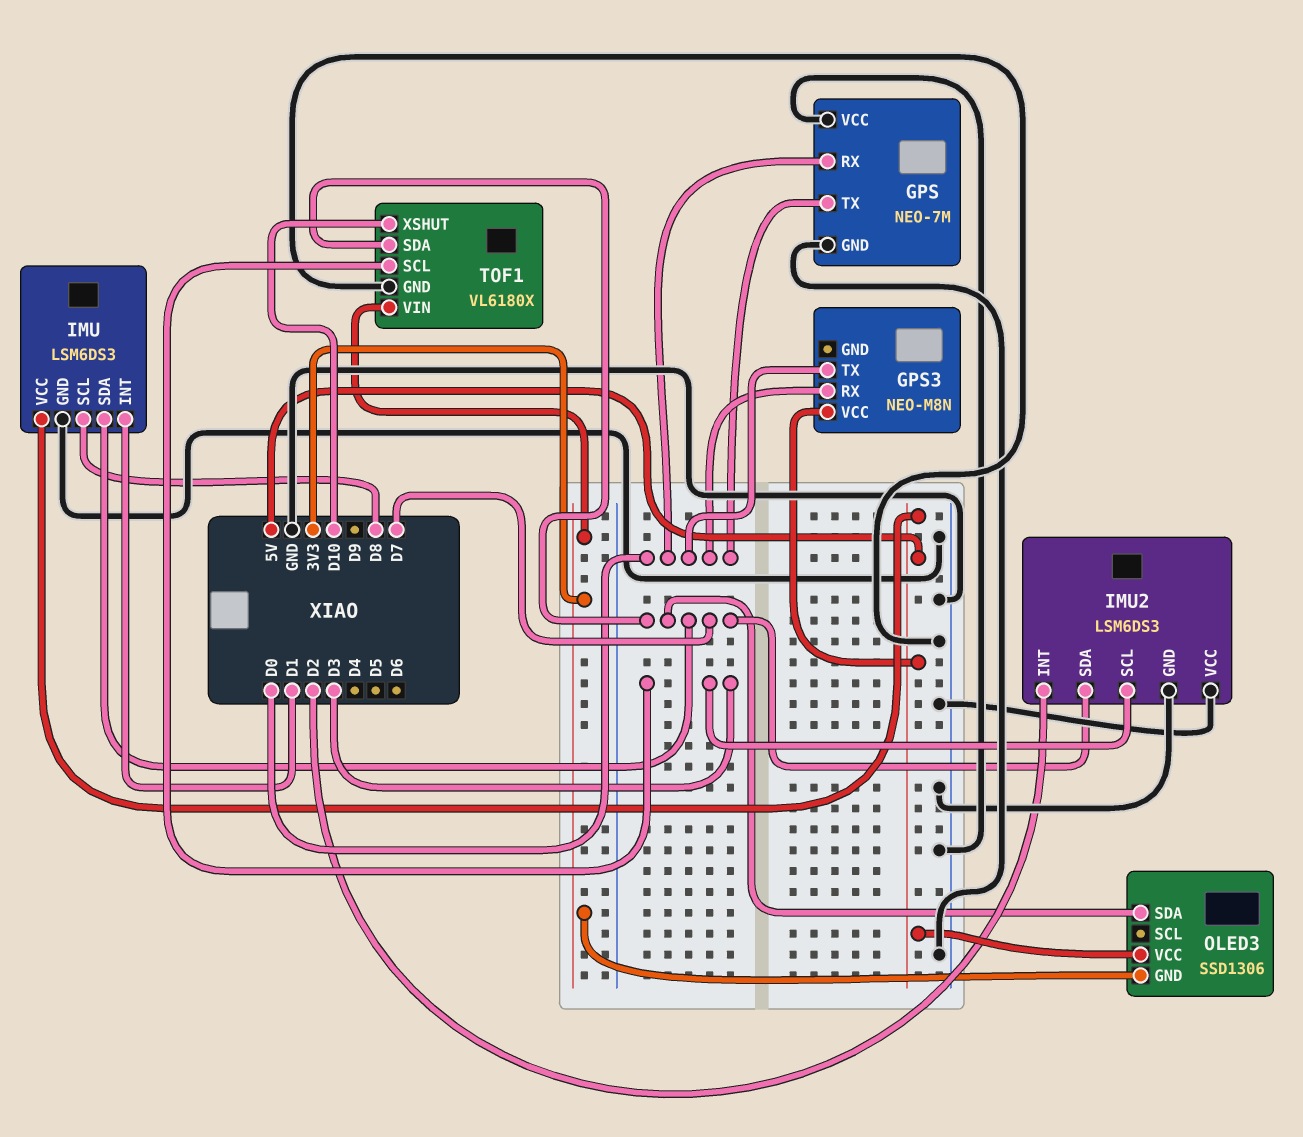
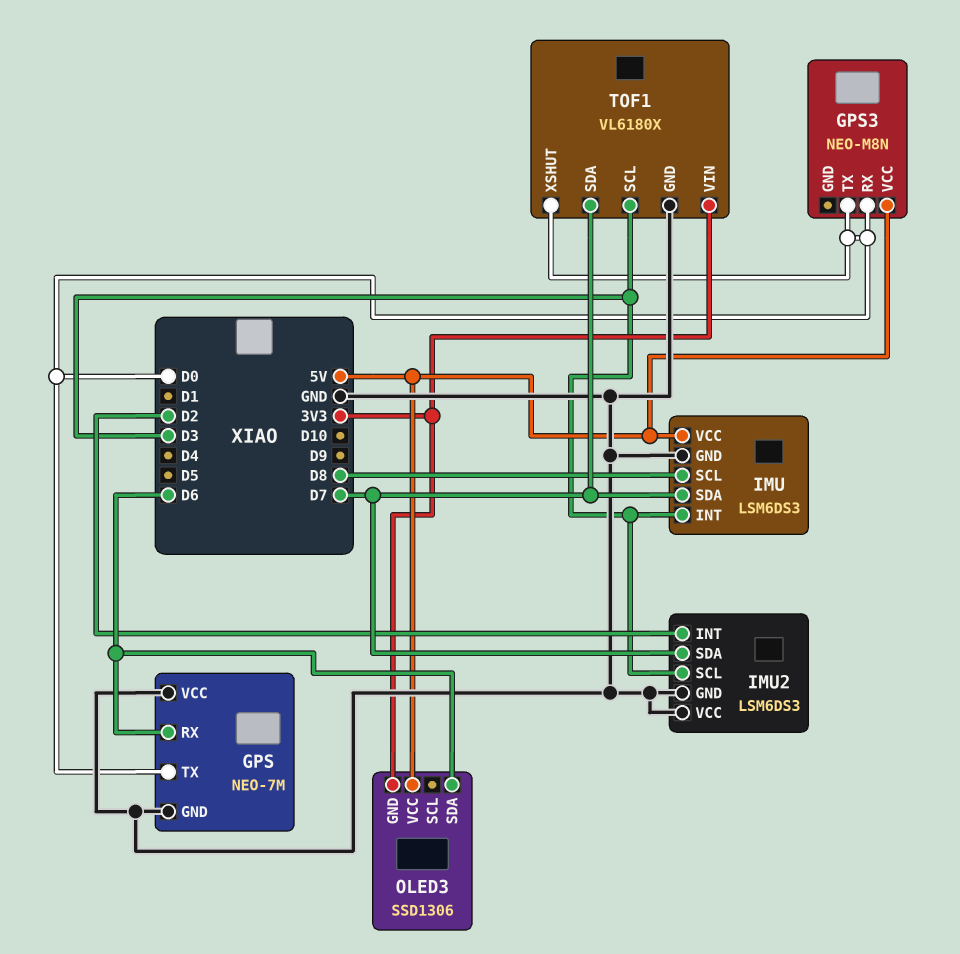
GPS pin RX: D0 -> D6
IMU pin INT: D1 -> D3
OLED3 pin SDA: D7 -> D6
TOF1 pin XSHUT: D10 -> D0

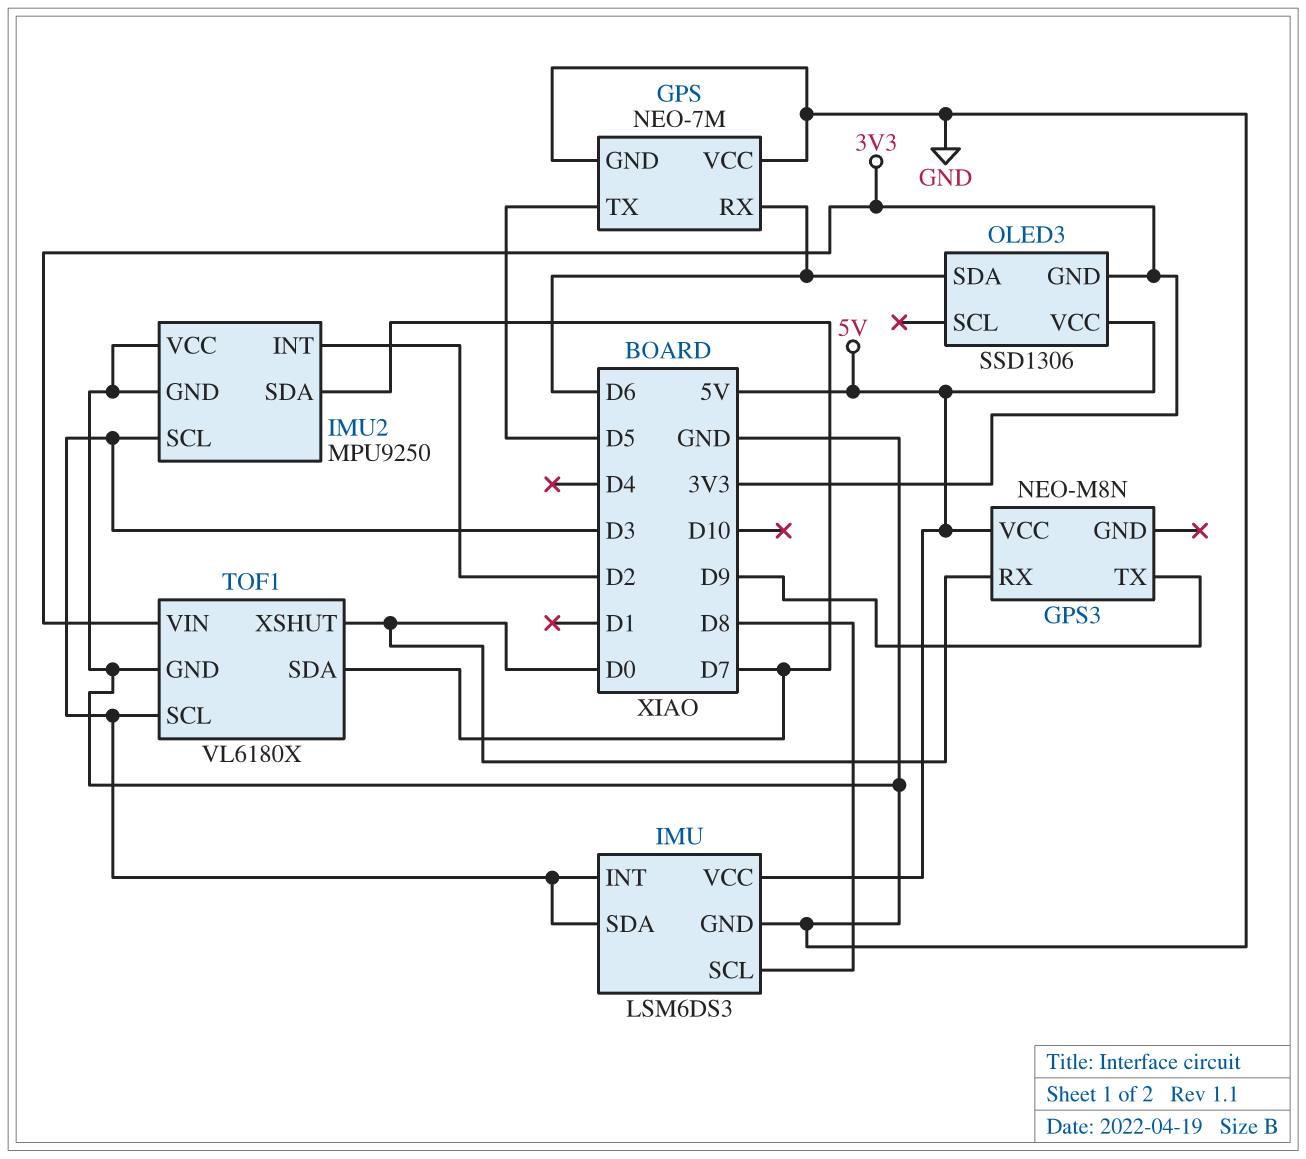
GPS pin TX: D0 -> D5
GPS3 pin TX: D0 -> D9
IMU pin SDA: D7 -> D3
IMU2: LSM6DS3 -> MPU9250

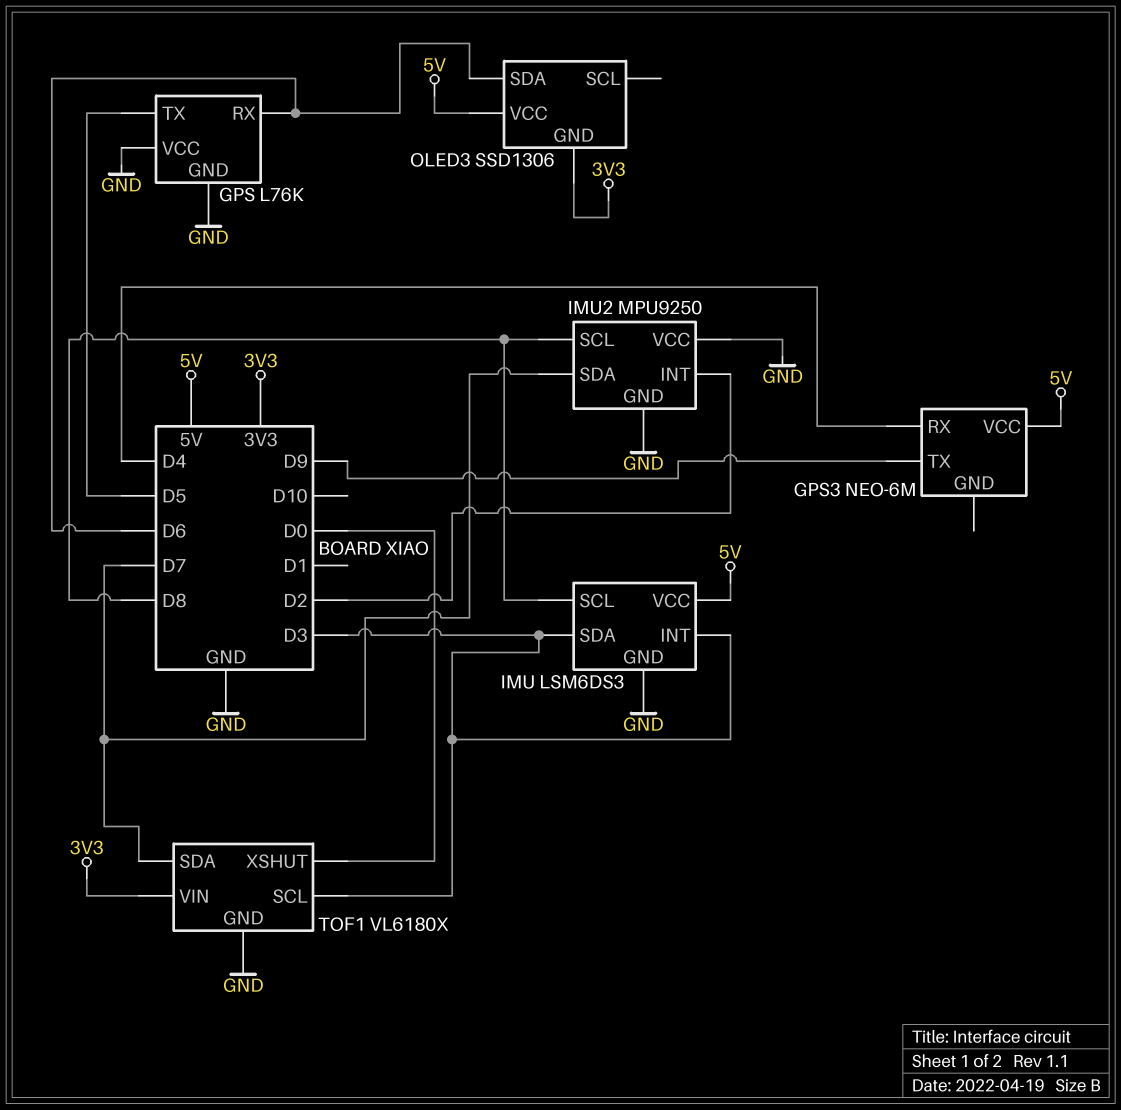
GPS: NEO-7M -> L76K
GPS3: NEO-M8N -> NEO-6M
GPS3 pin RX: D0 -> D4
IMU2 pin SCL: D3 -> D8

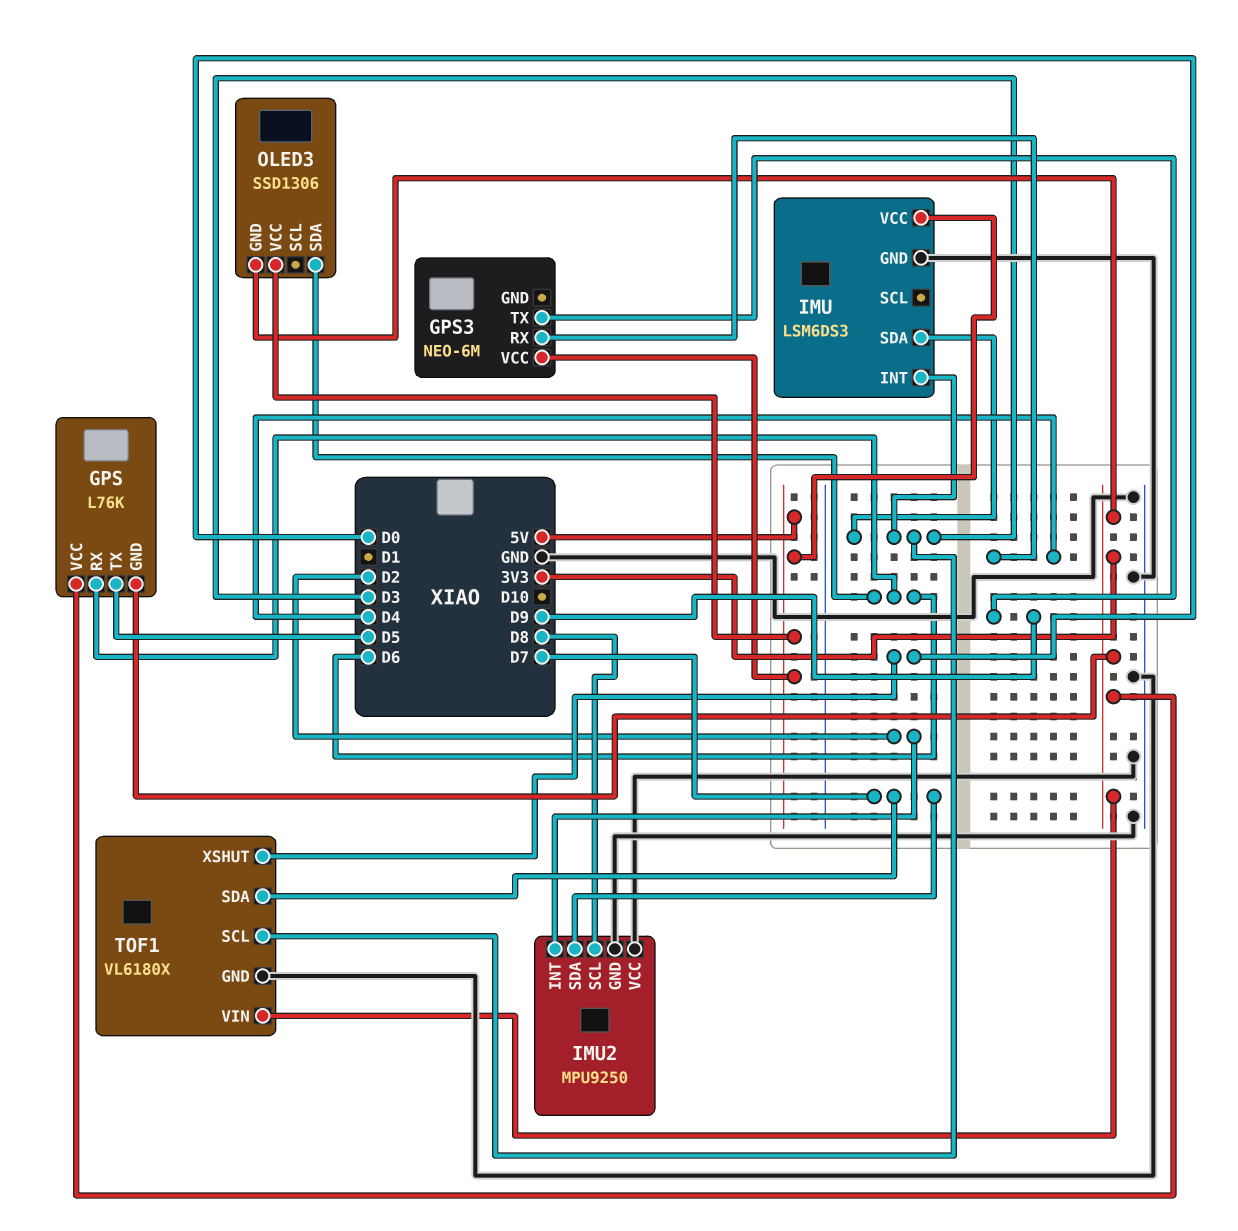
GPS pin GND: GND -> 3V3
GPS pin VCC: GND -> 3V3
IMU pin SCL: D8 -> none

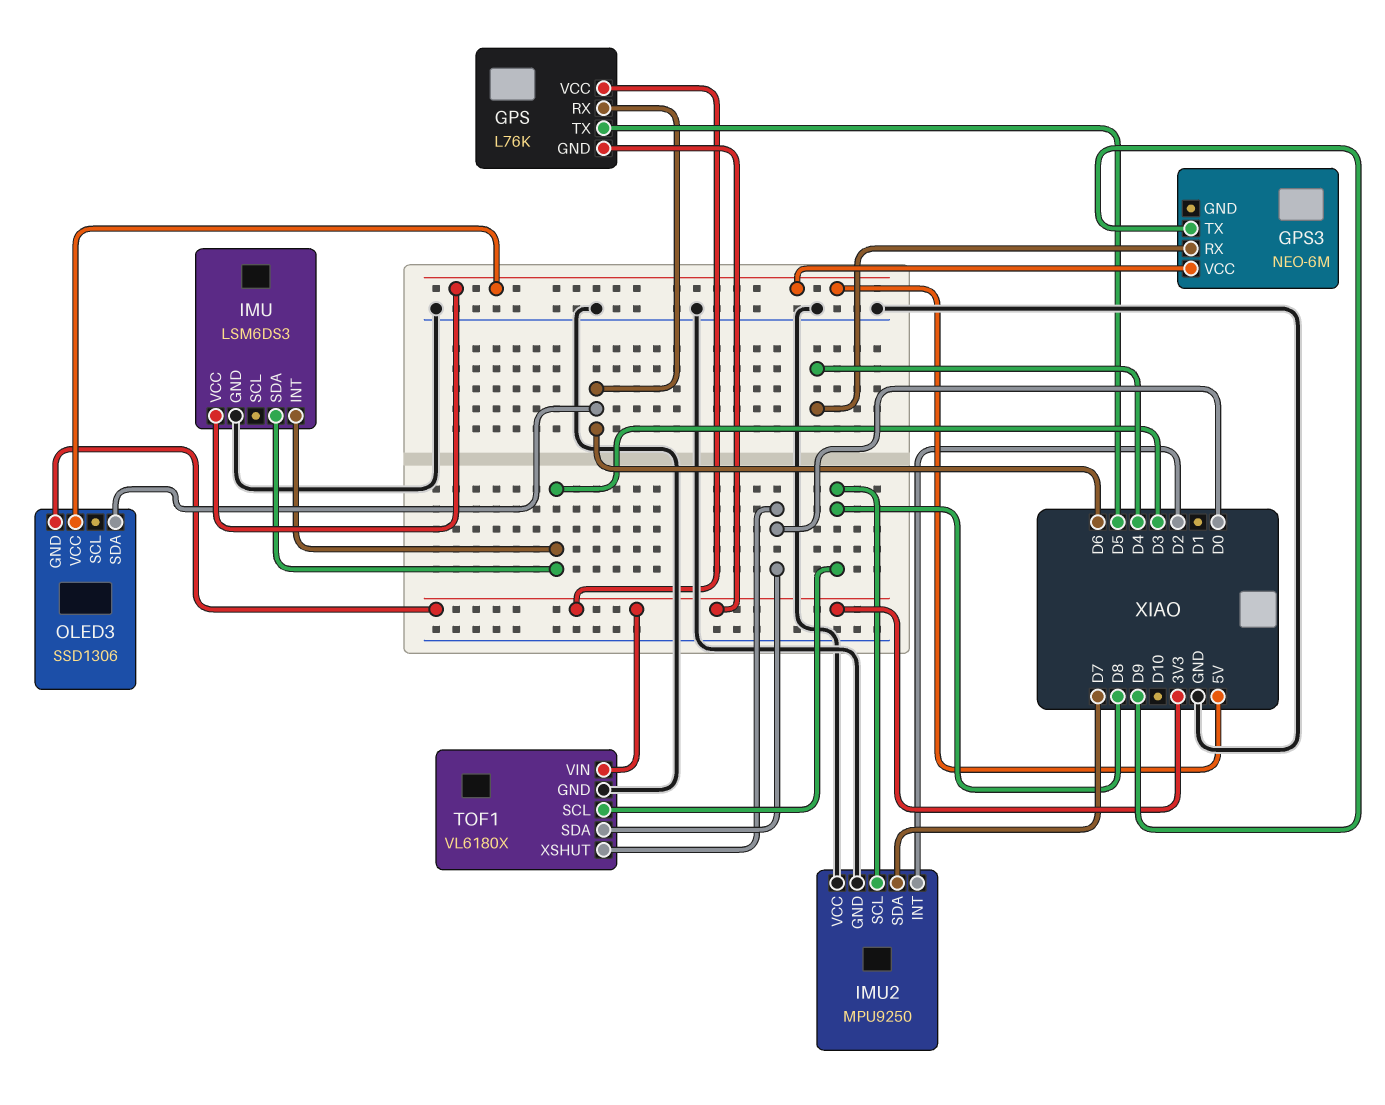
TOF1 pin SCL: D3 -> D8
TOF1 pin SDA: D7 -> D0

